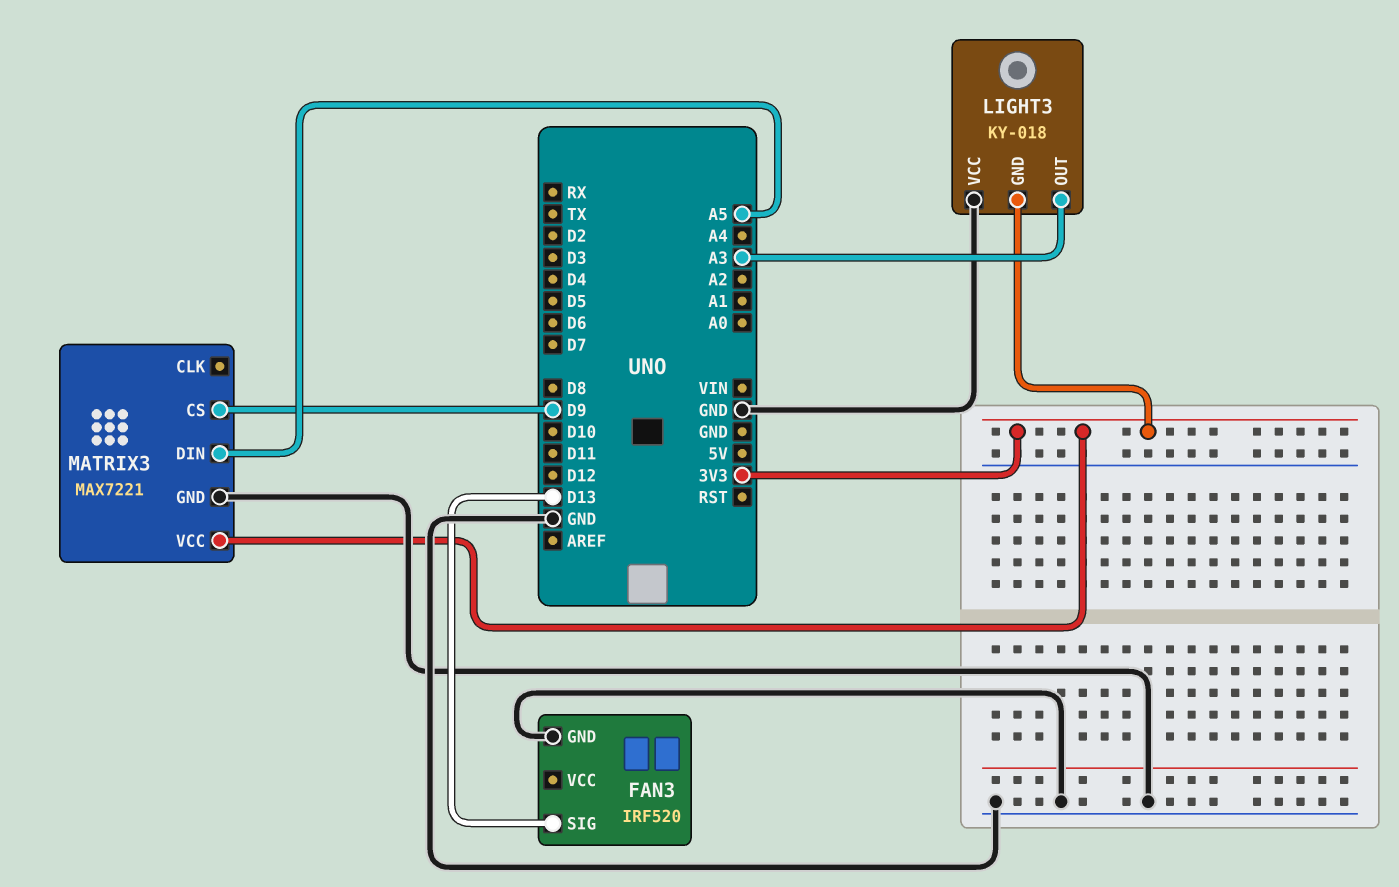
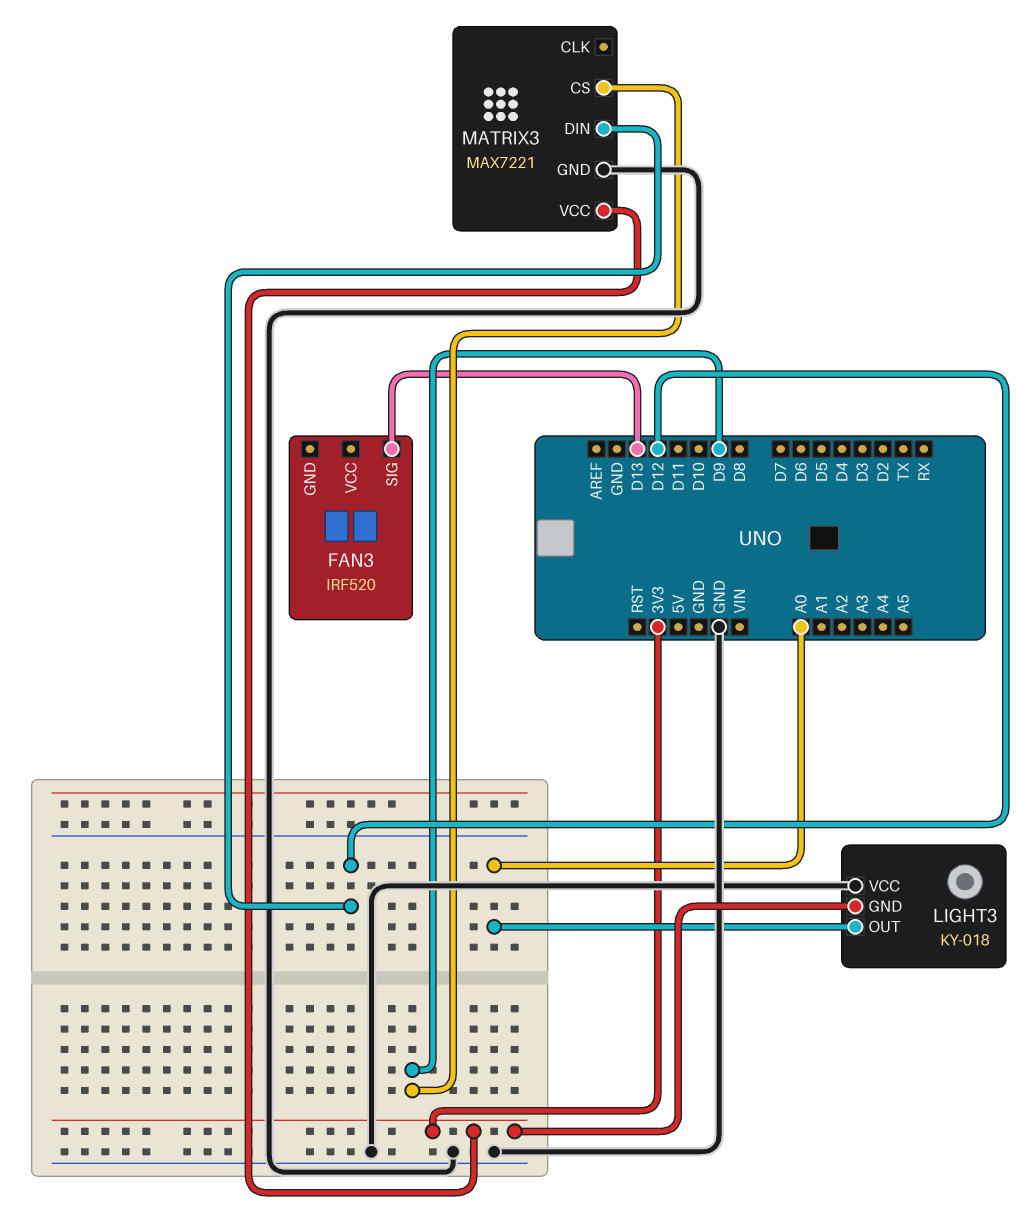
FAN3 pin GND: GND -> none
LIGHT3 pin OUT: A3 -> A0
MATRIX3 pin DIN: A5 -> D12

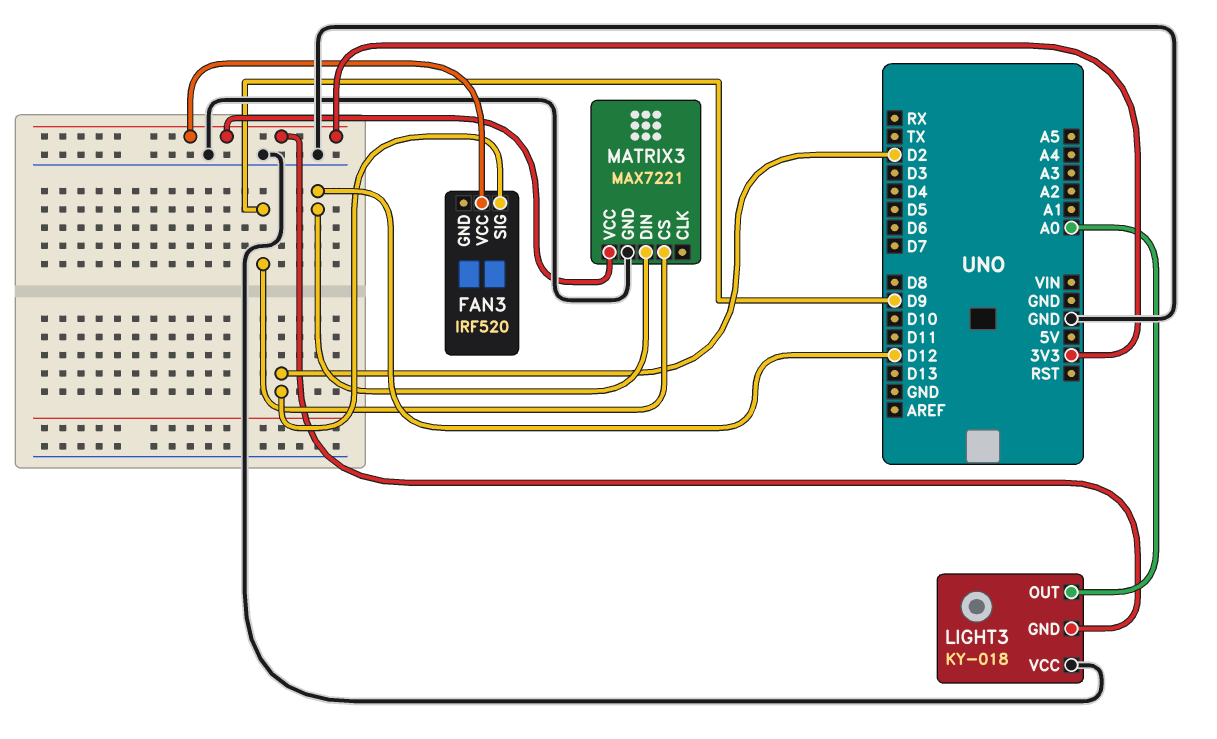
FAN3 pin SIG: D13 -> D2
FAN3 pin VCC: none -> 3V3

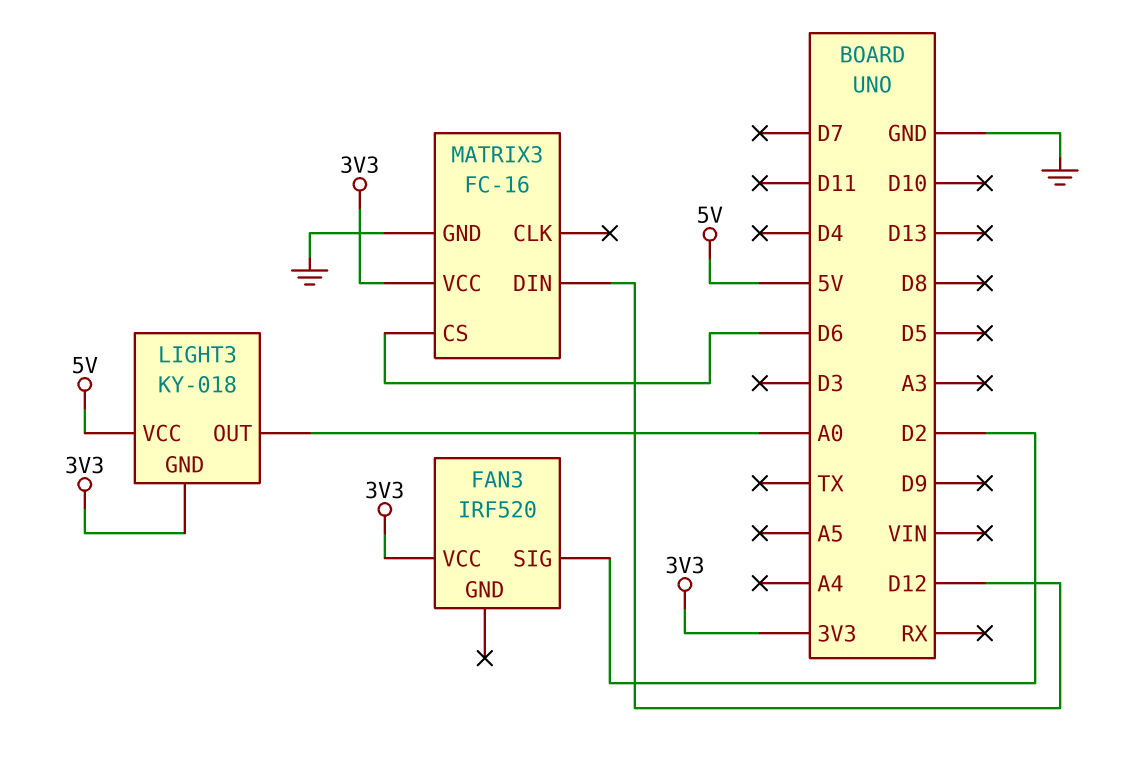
LIGHT3 pin VCC: GND -> 5V
MATRIX3: MAX7221 -> FC-16
MATRIX3 pin CS: D9 -> D6

